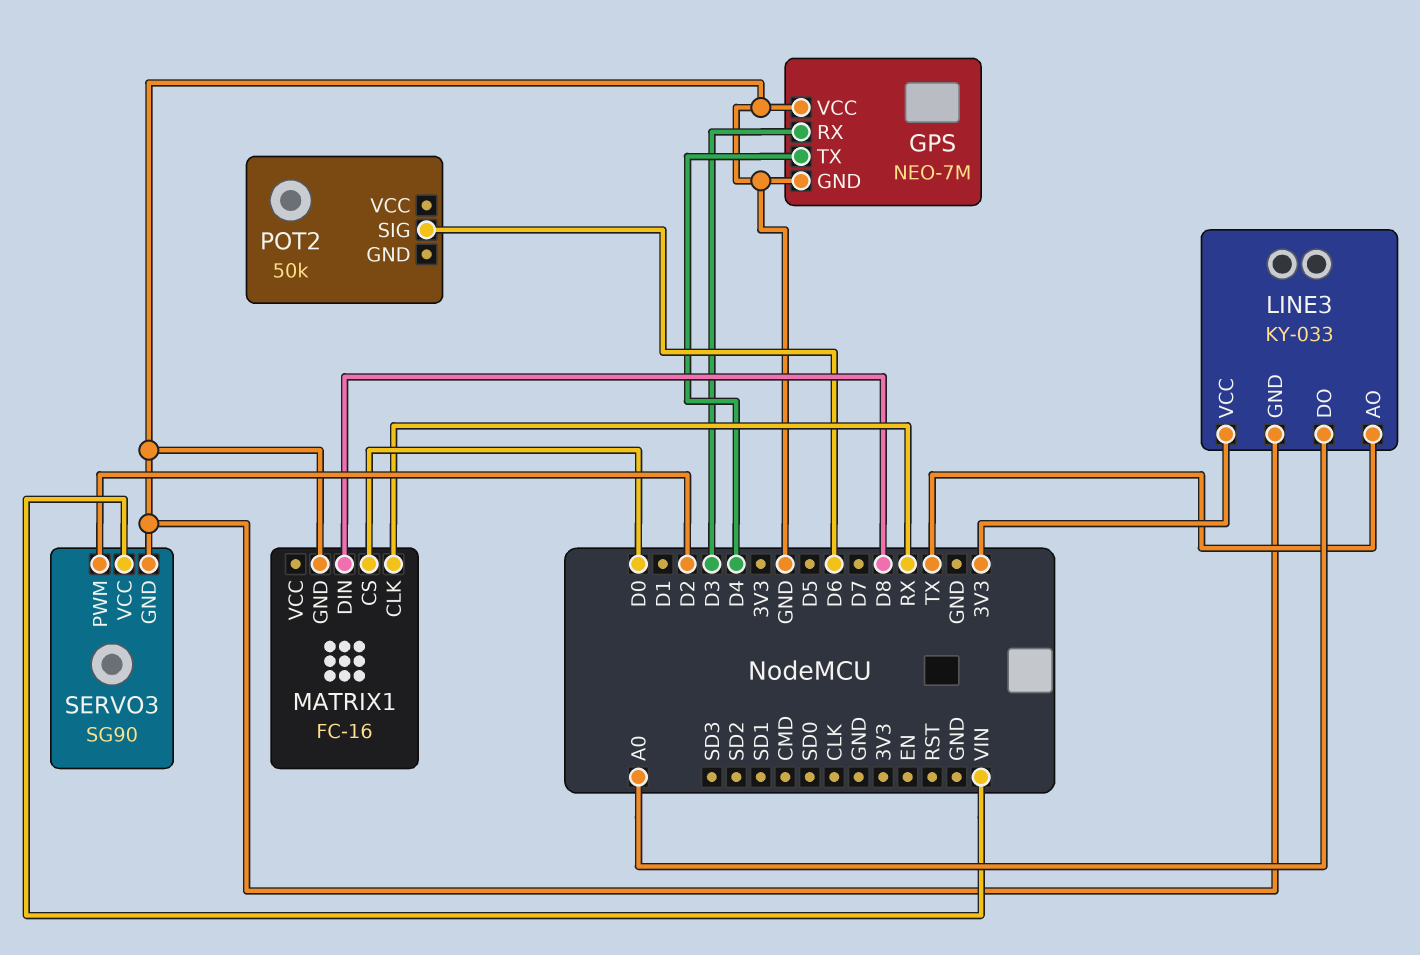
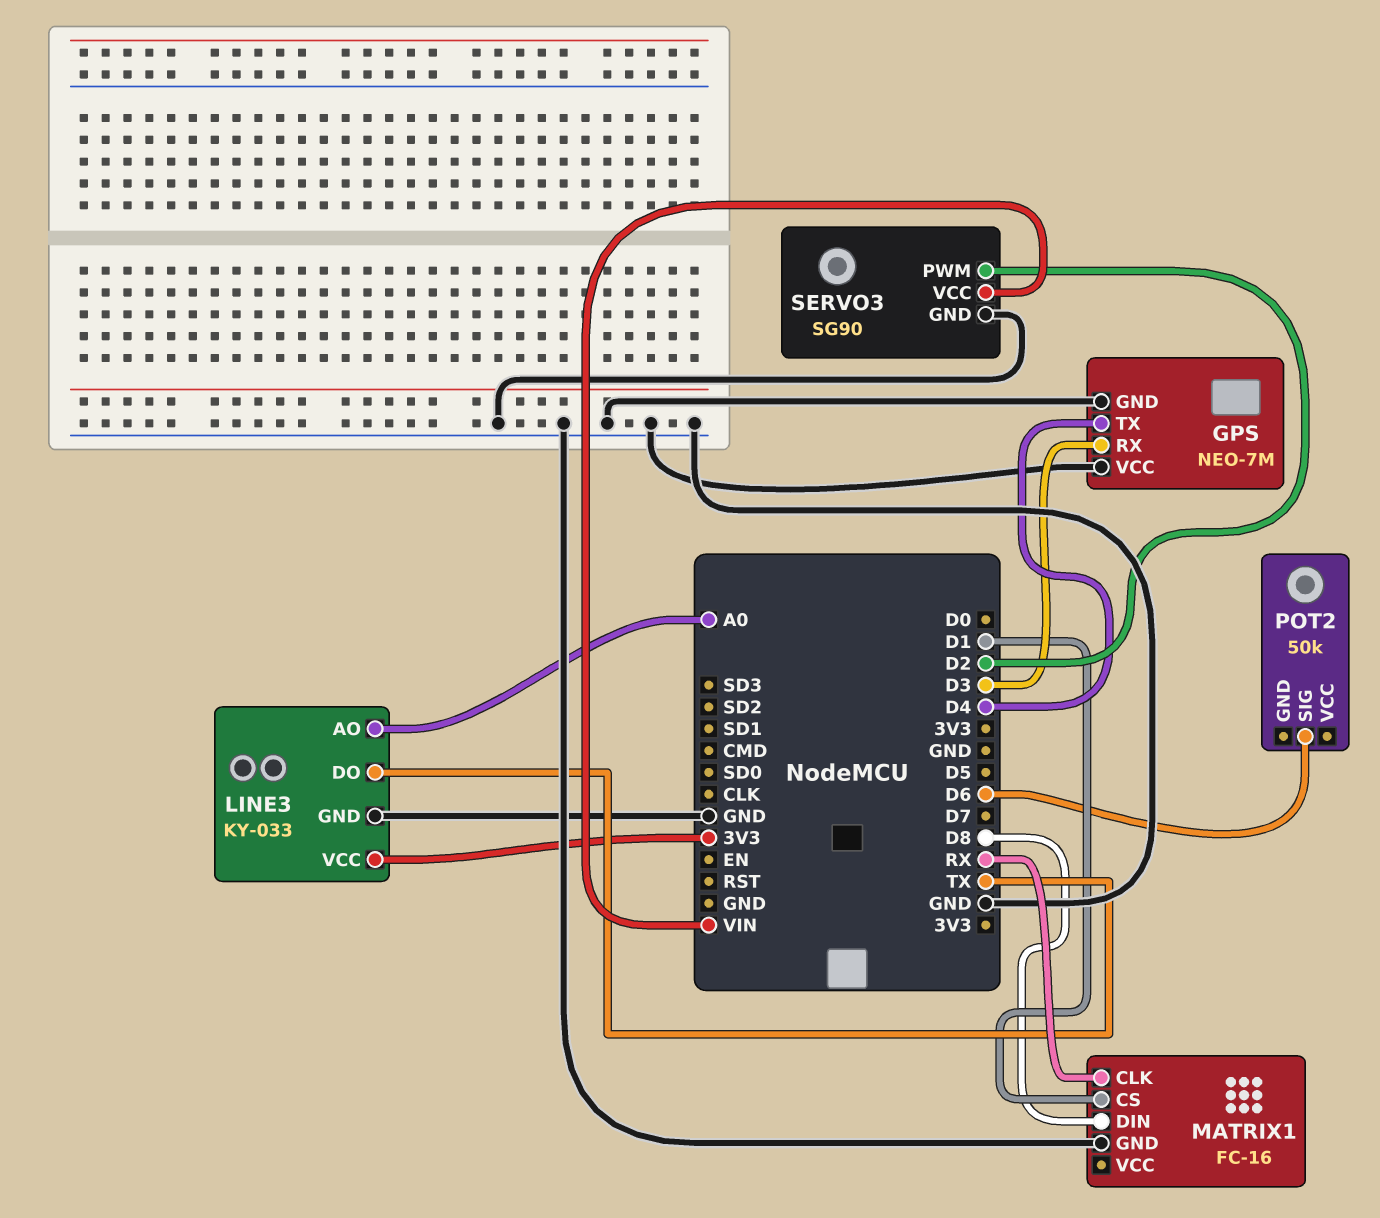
LINE3 pin AO: TX -> A0
LINE3 pin DO: A0 -> TX
MATRIX1 pin CS: D0 -> D1

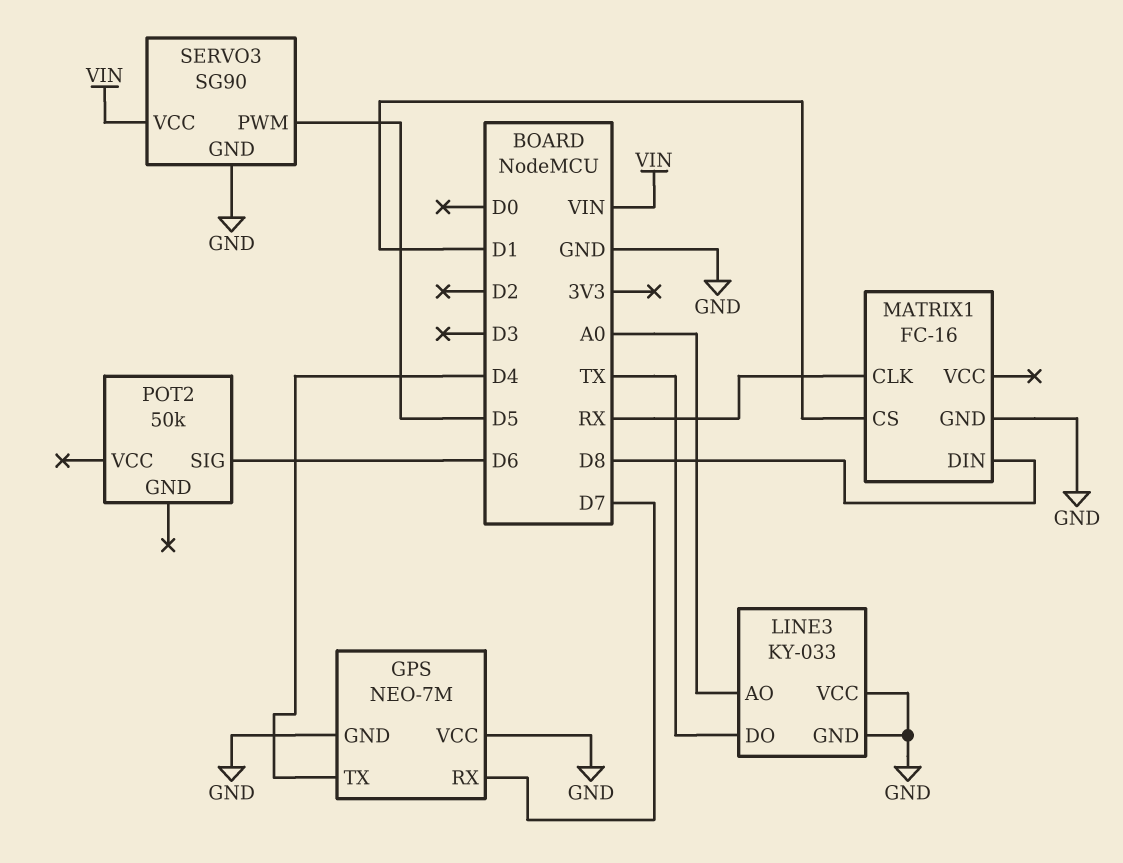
GPS pin RX: D3 -> D7
LINE3 pin VCC: 3V3 -> GND
SERVO3 pin PWM: D2 -> D5

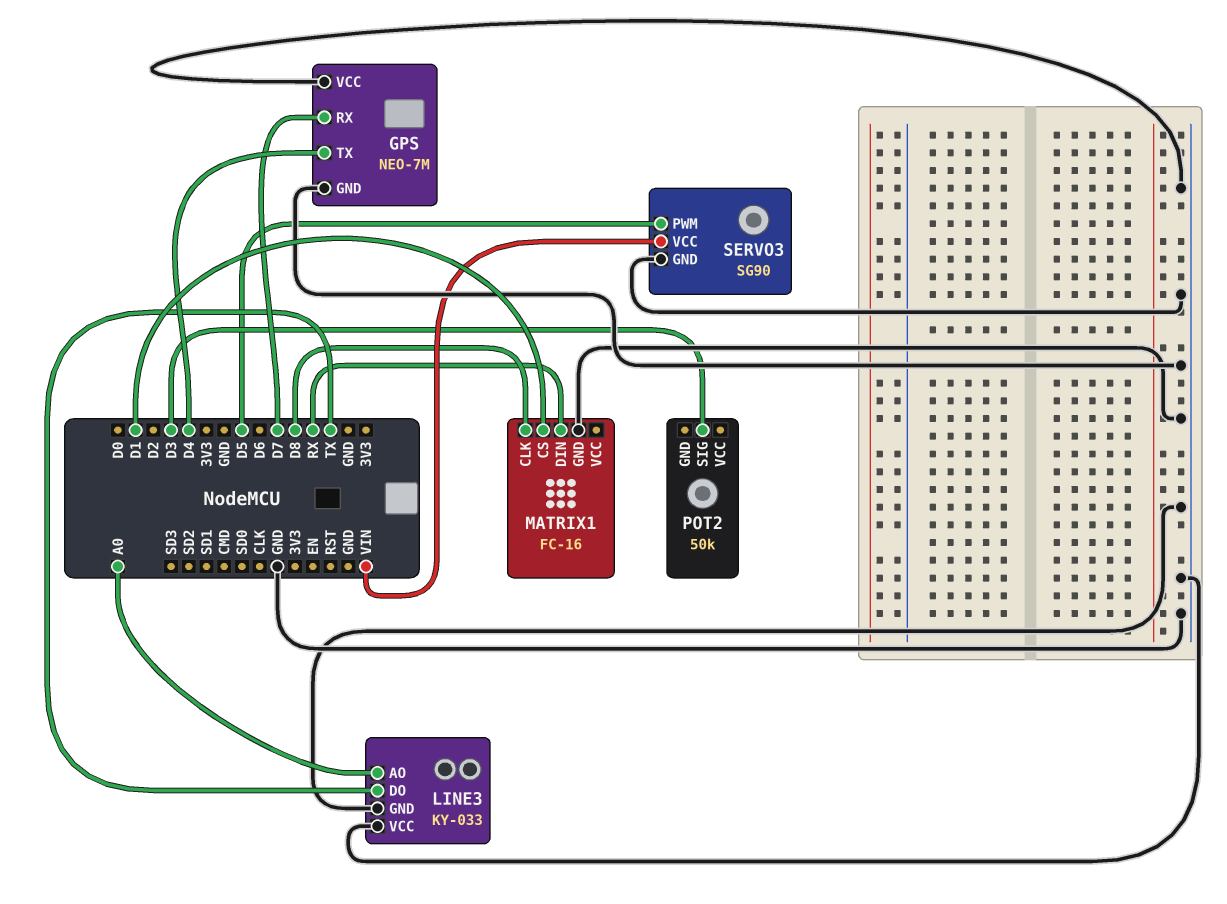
MATRIX1 pin CLK: RX -> D8
MATRIX1 pin DIN: D8 -> RX
POT2 pin SIG: D6 -> D3

